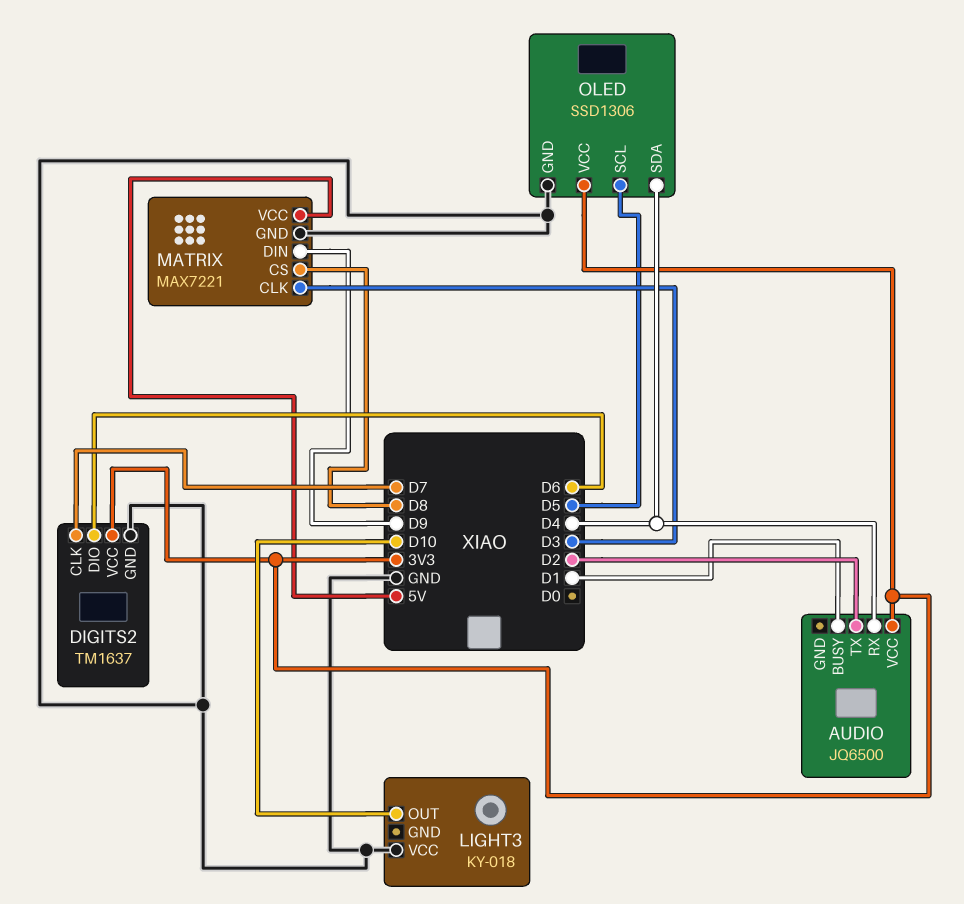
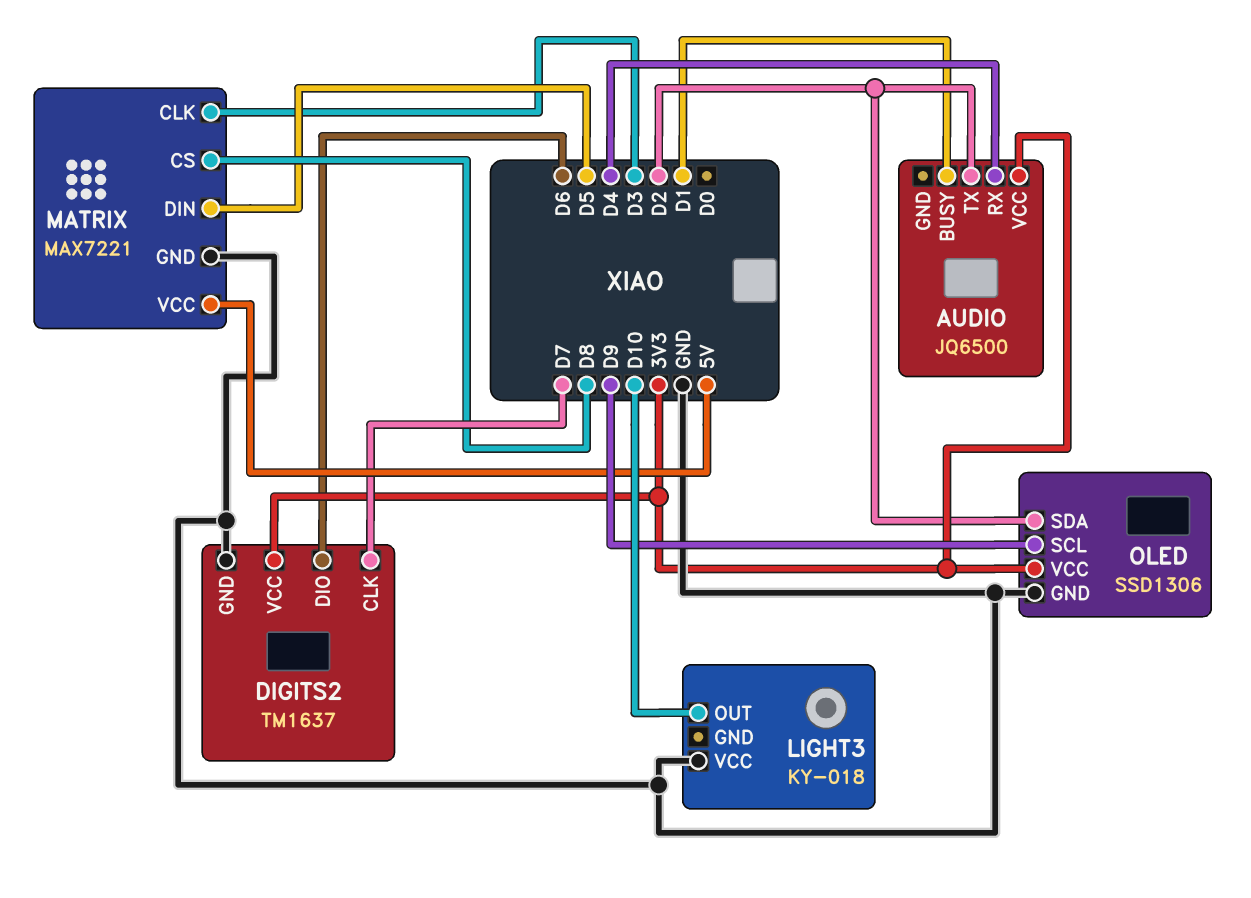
MATRIX pin DIN: D9 -> D5
OLED pin SCL: D5 -> D9
OLED pin SDA: D4 -> D2

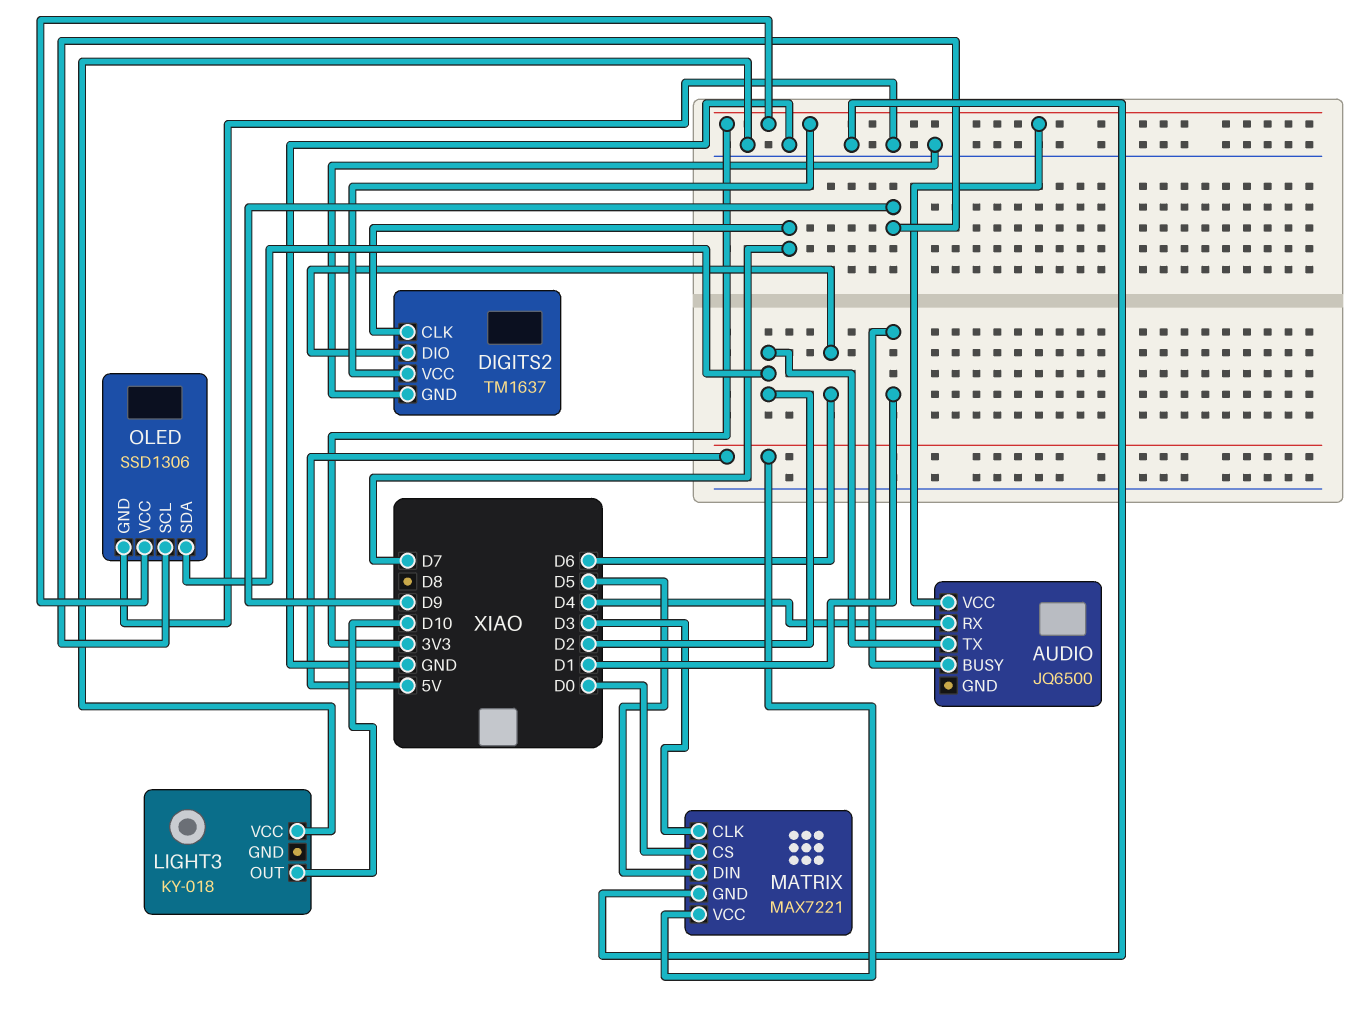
MATRIX pin CS: D8 -> D0

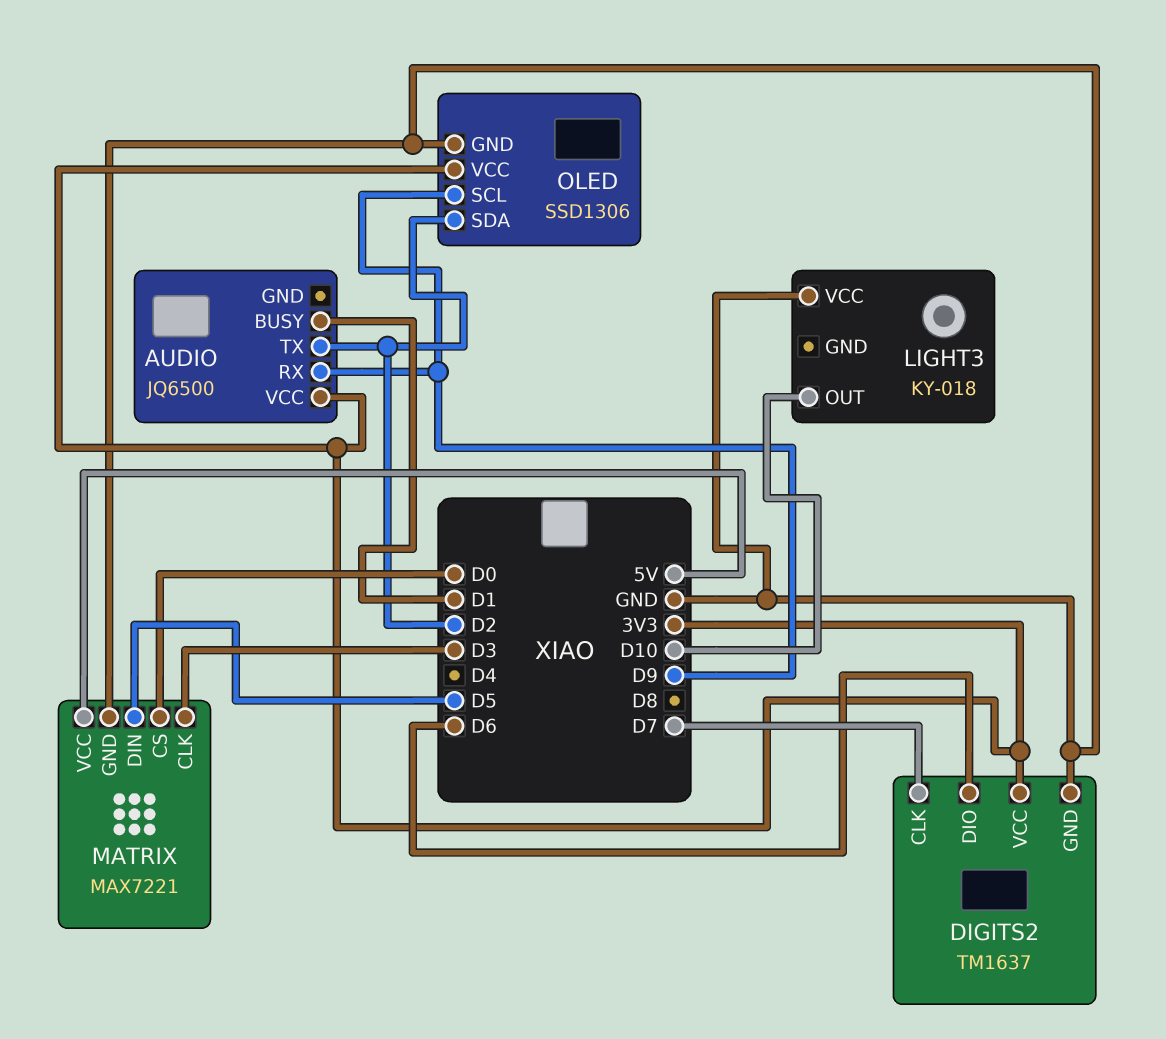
AUDIO pin RX: D4 -> D9

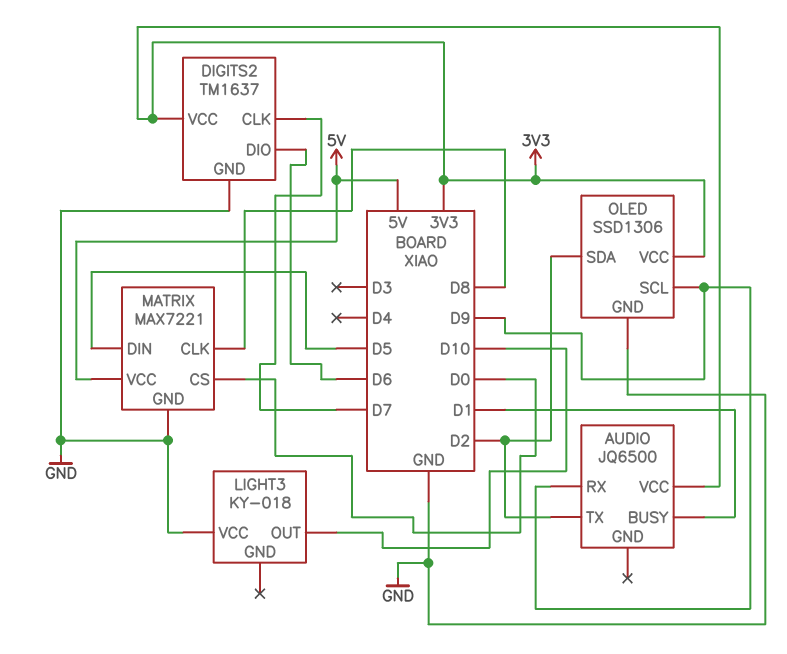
MATRIX pin CLK: D3 -> D8

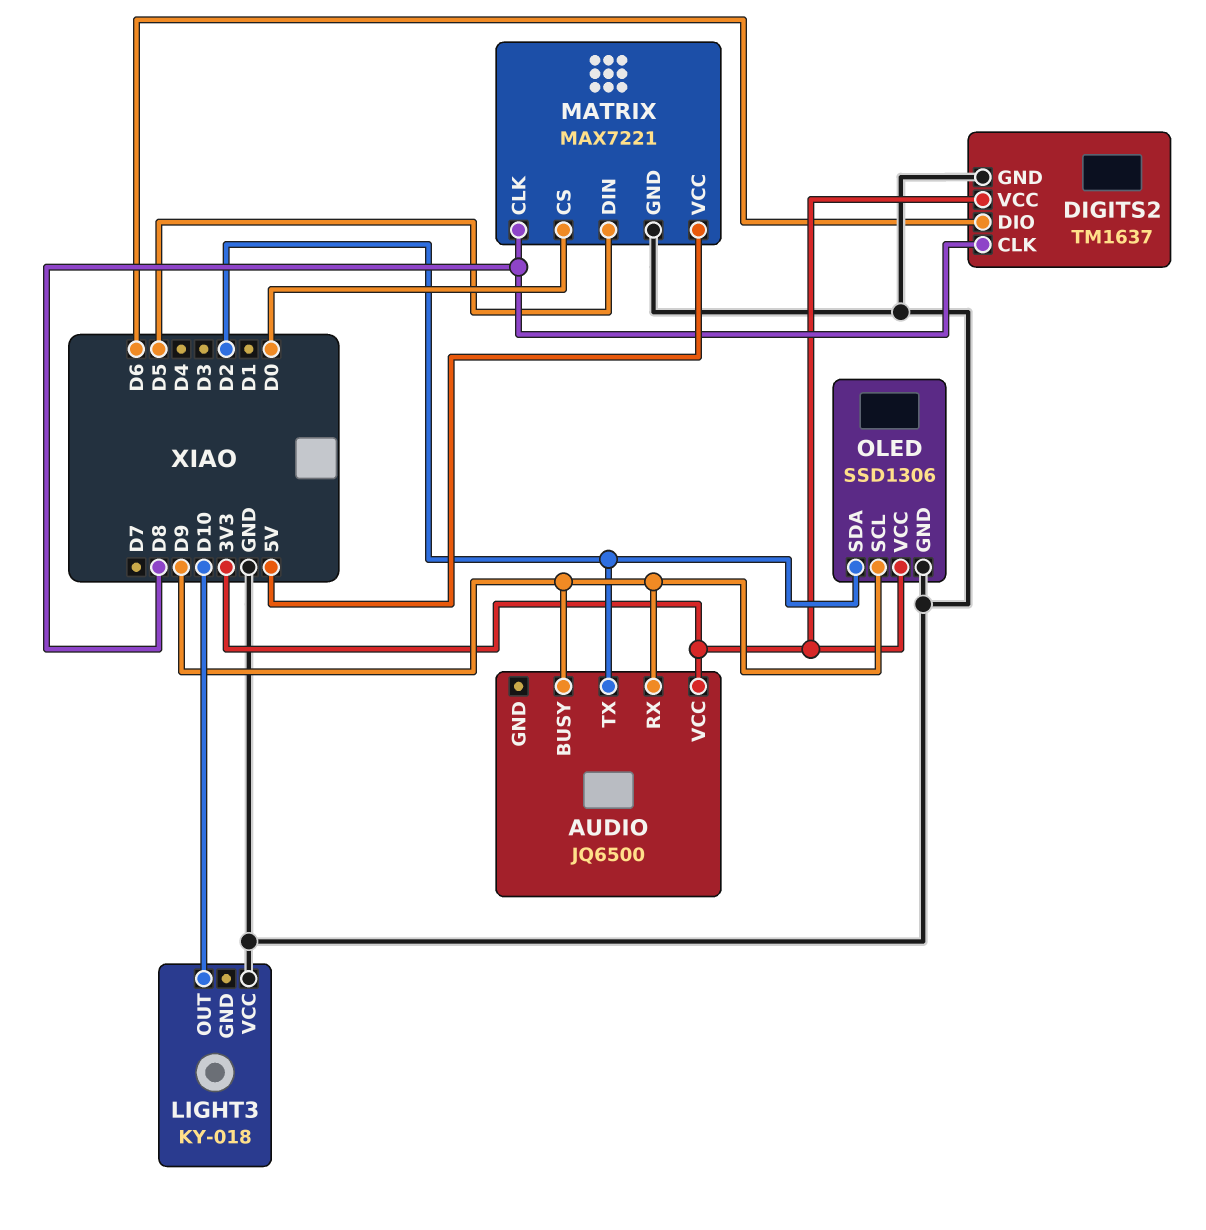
AUDIO pin BUSY: D1 -> D9
DIGITS2 pin CLK: D7 -> D8

